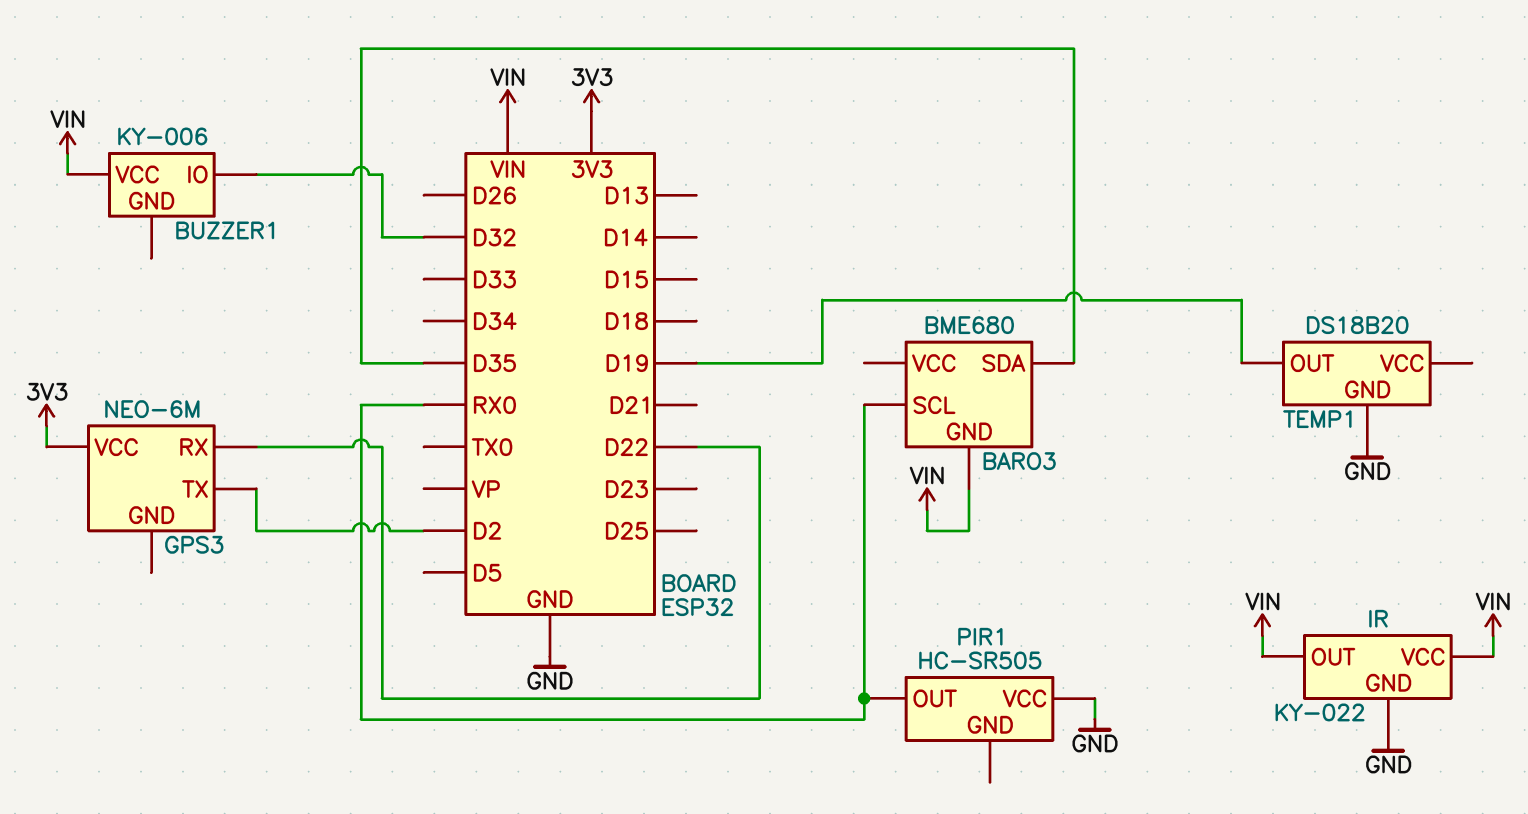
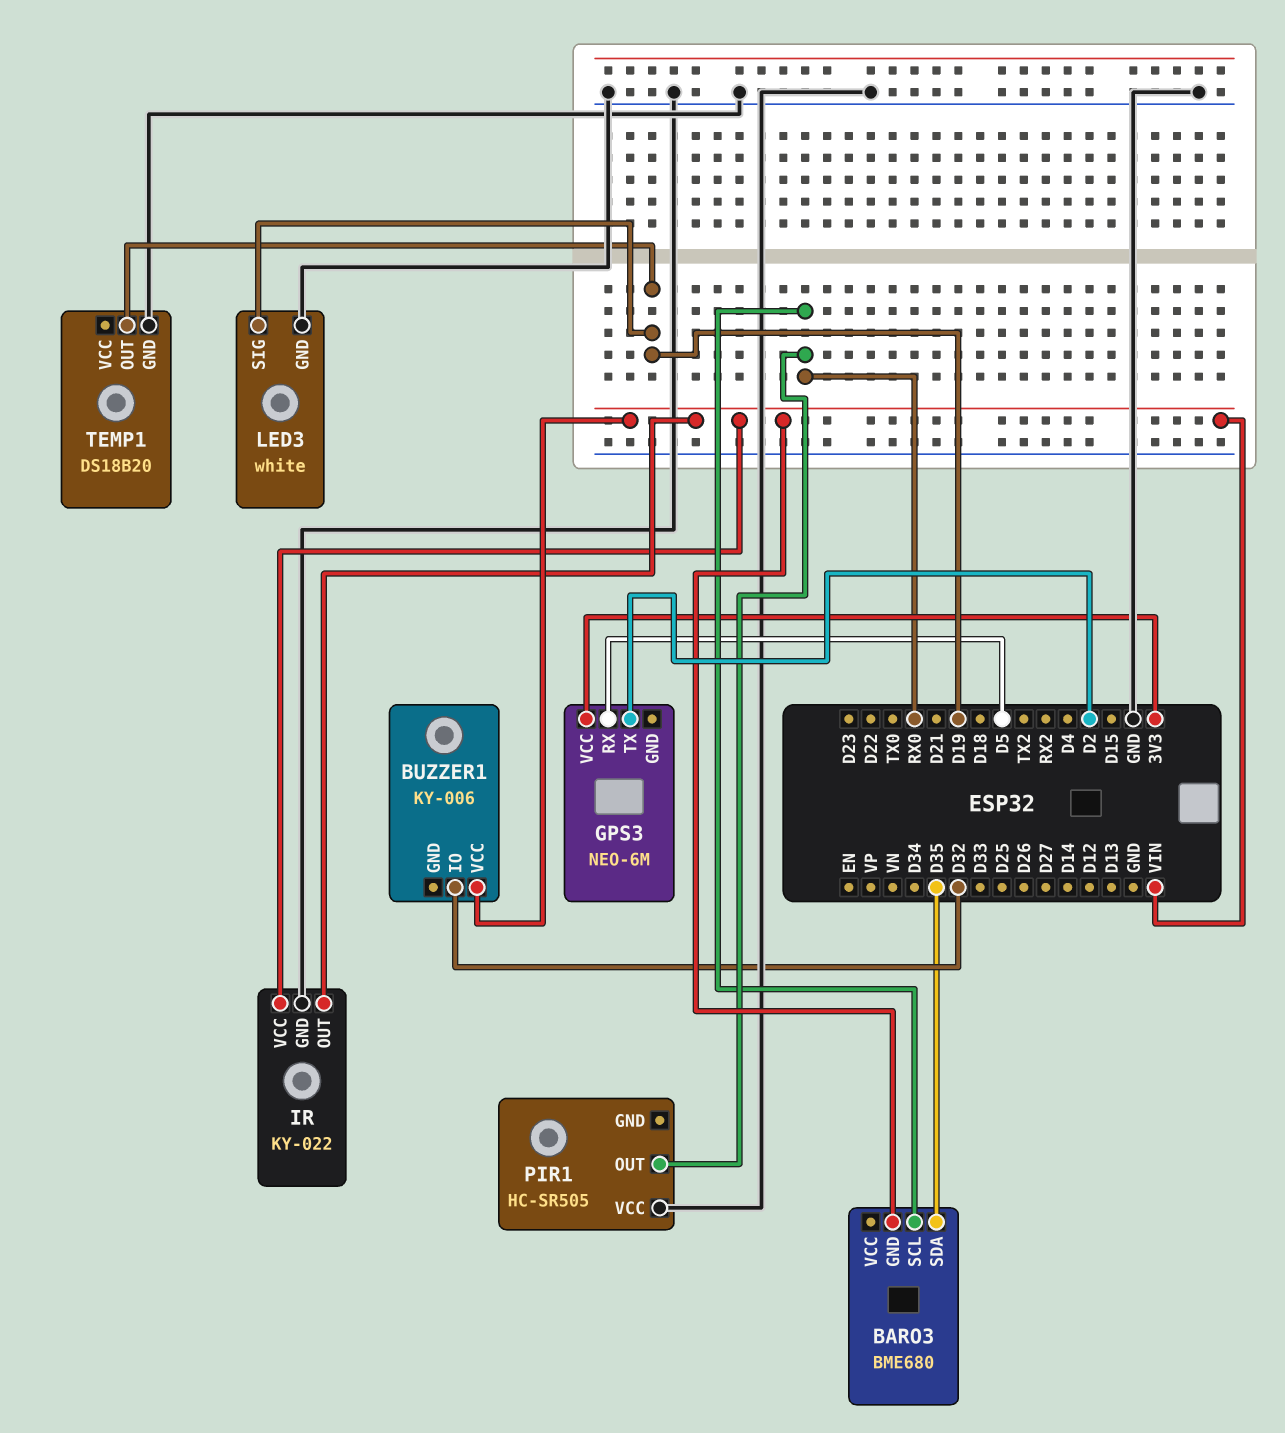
GPS3 pin RX: D22 -> D5
LED3: none -> white
LED3 pin GND: none -> GND
LED3 pin SIG: none -> D19

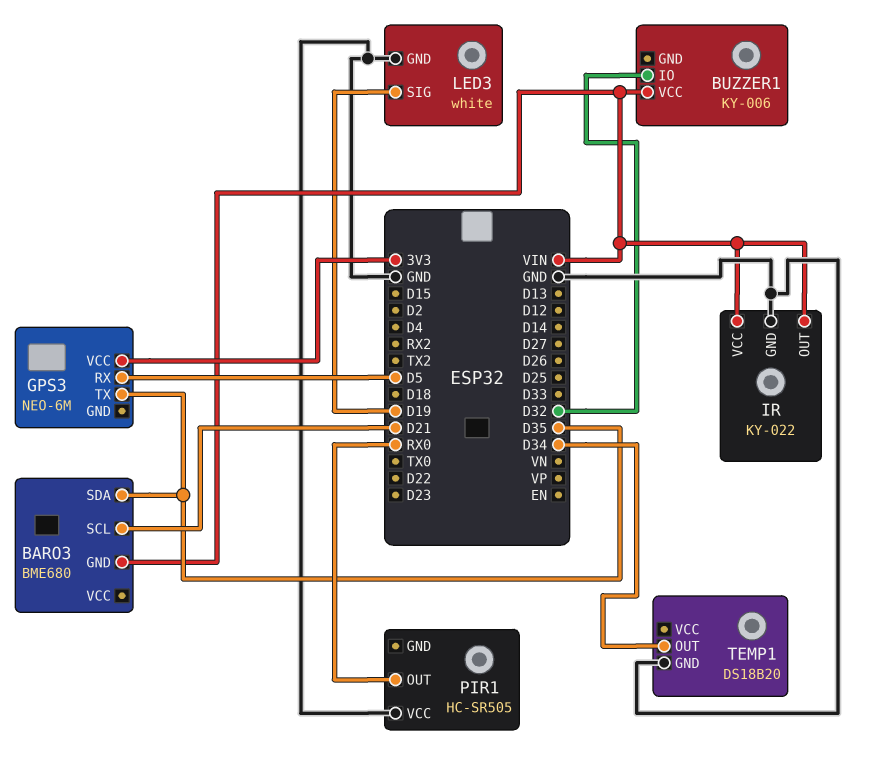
BARO3 pin SCL: RX0 -> D21
GPS3 pin TX: D2 -> D35
TEMP1 pin OUT: D19 -> D34

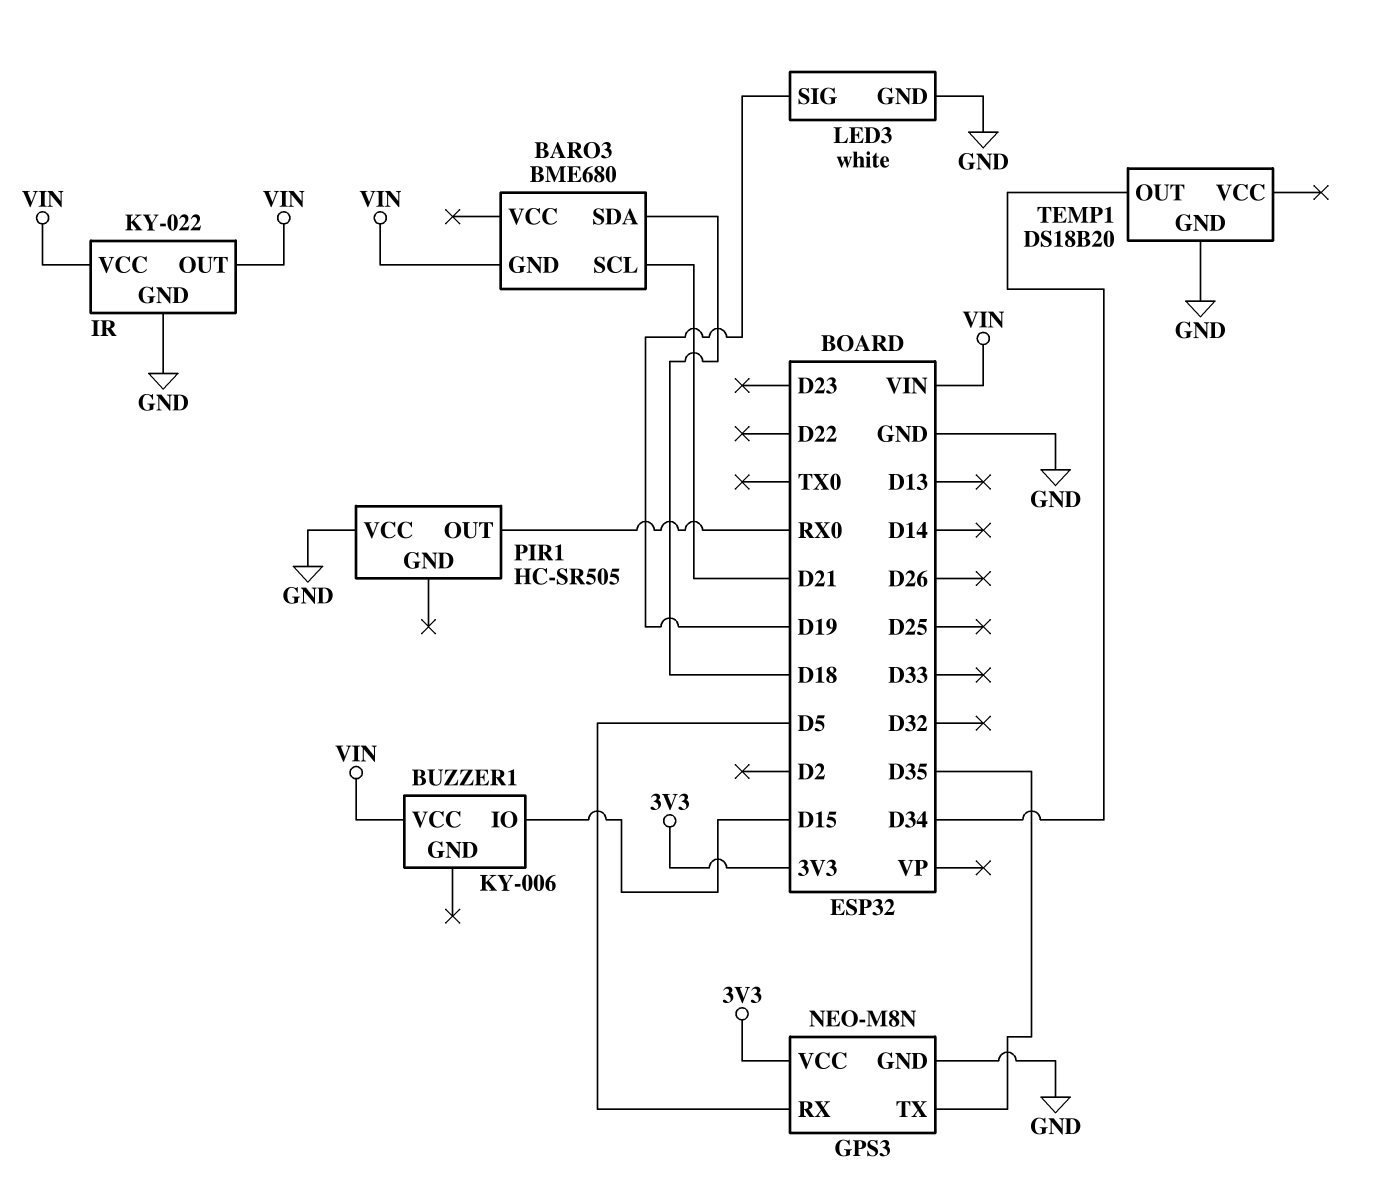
BARO3 pin SDA: D35 -> D18
BUZZER1 pin IO: D32 -> D15
GPS3: NEO-6M -> NEO-M8N
GPS3 pin GND: none -> GND

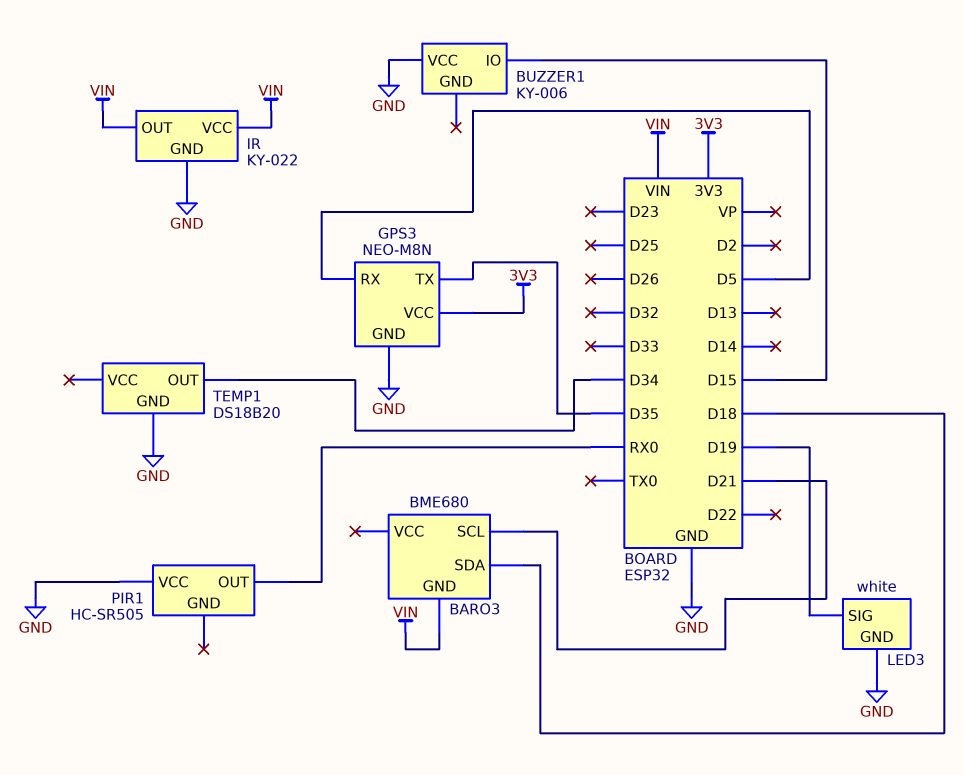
BUZZER1 pin VCC: VIN -> GND

